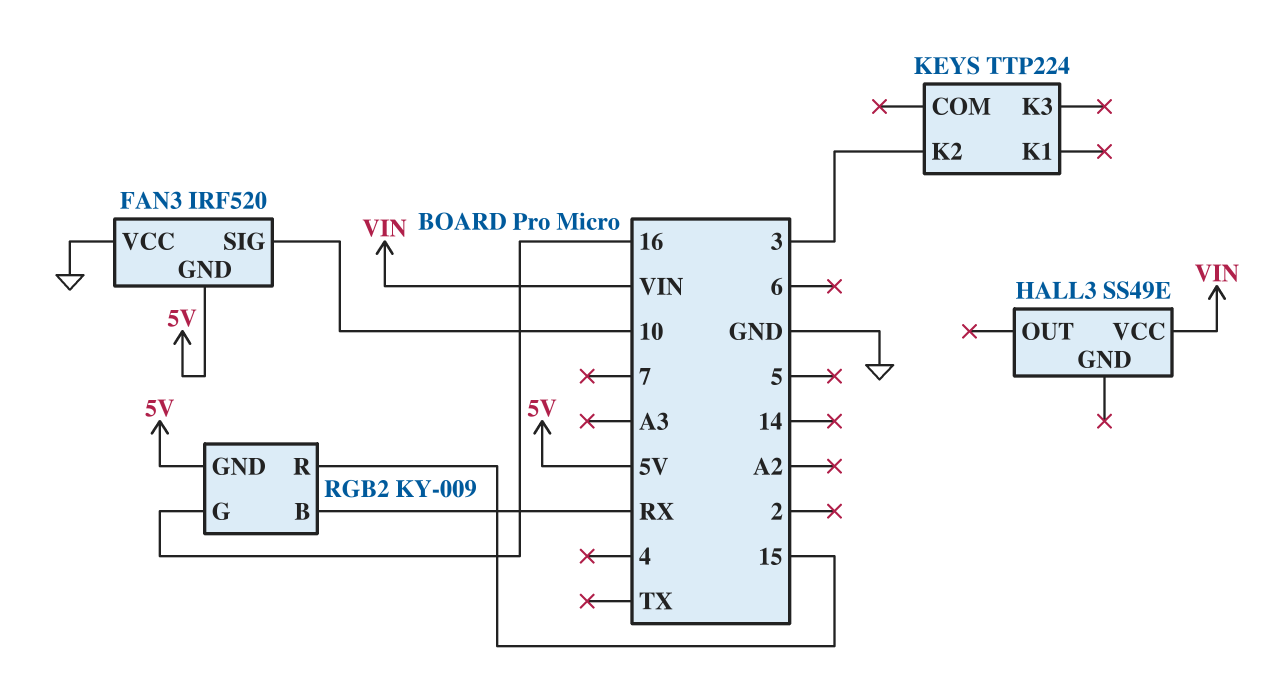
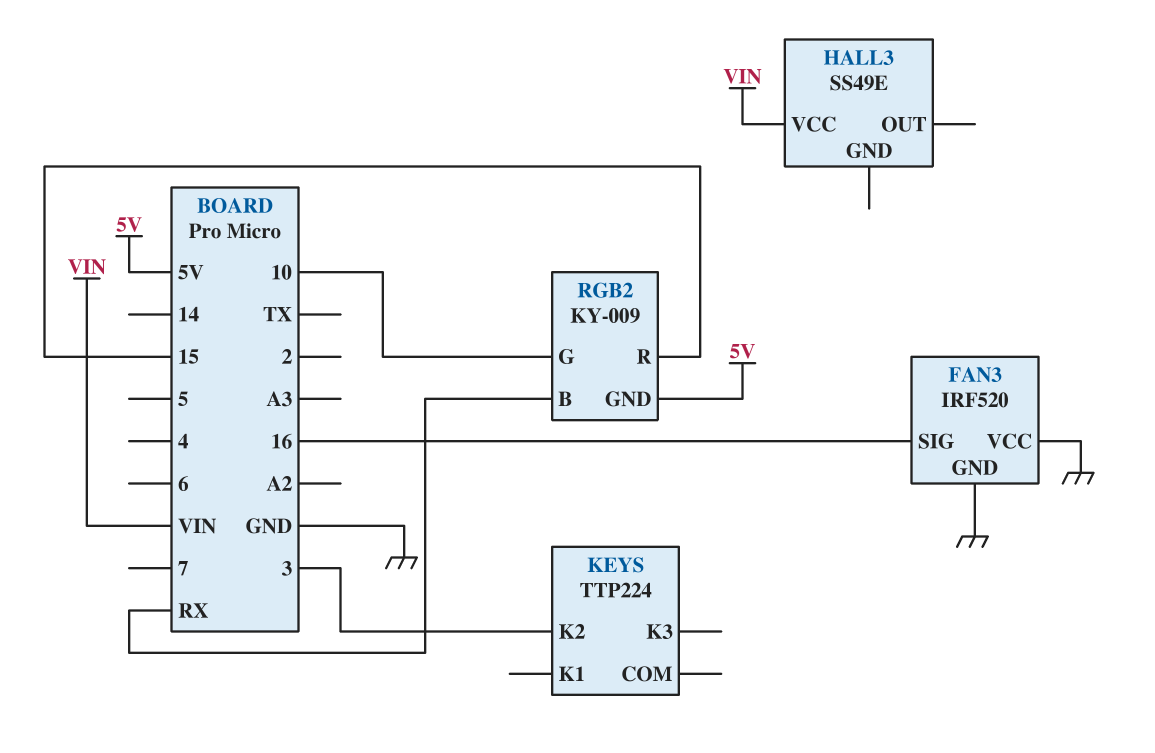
FAN3 pin GND: 5V -> GND
FAN3 pin SIG: 10 -> 16
RGB2 pin G: 16 -> 10

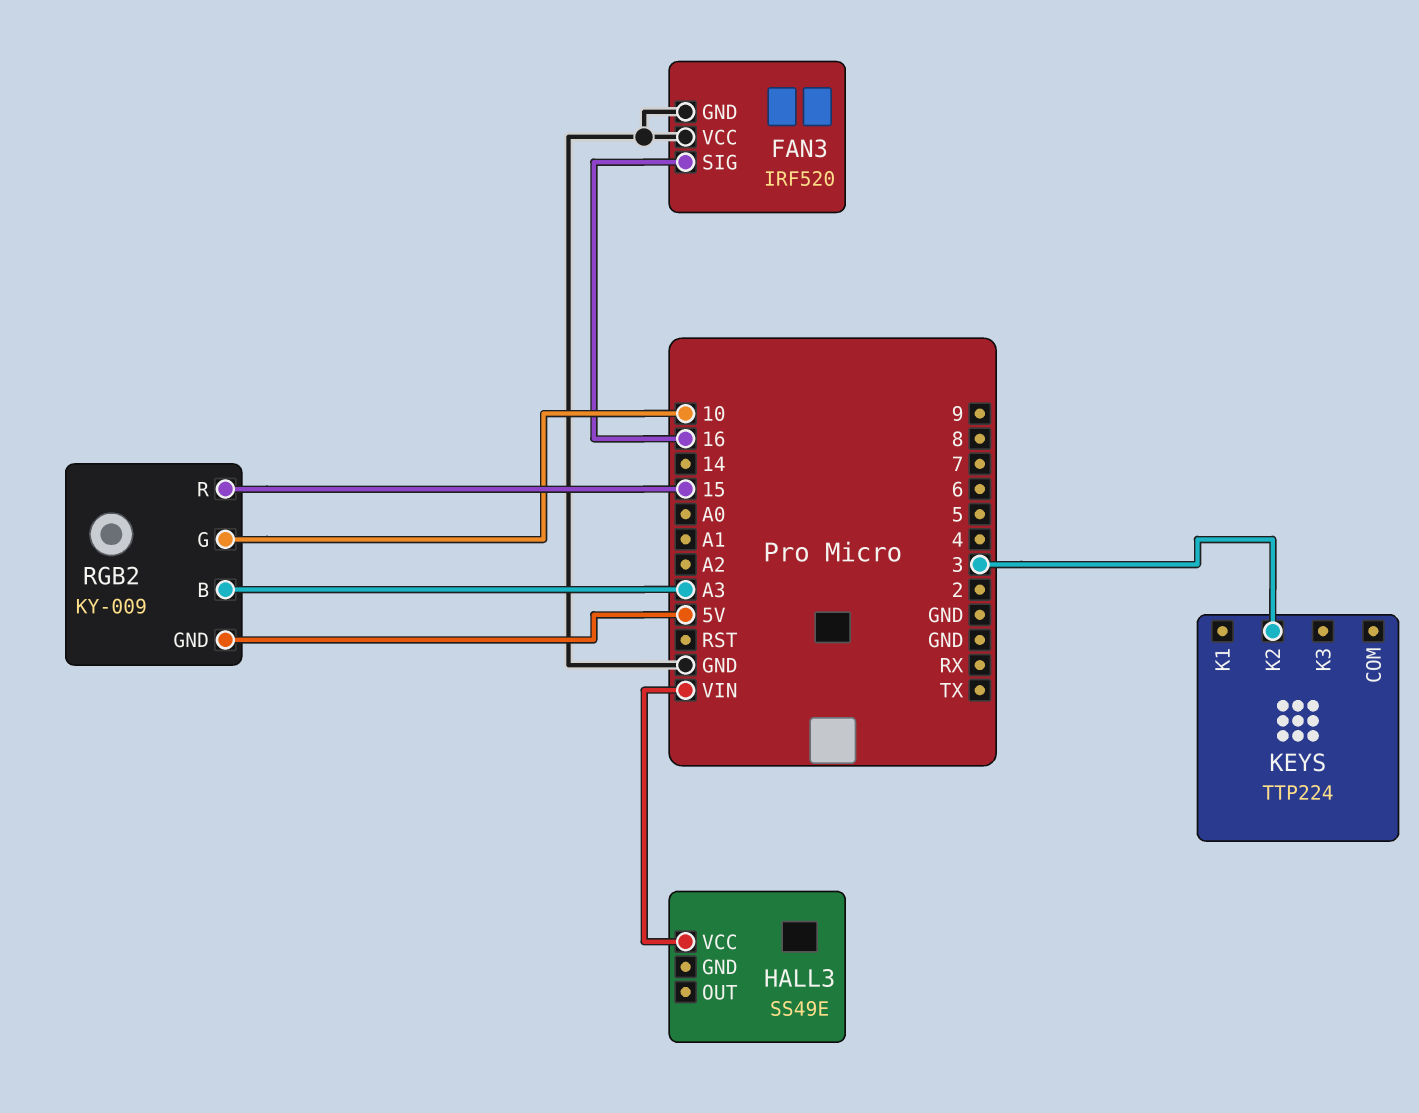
RGB2 pin B: RX -> A3

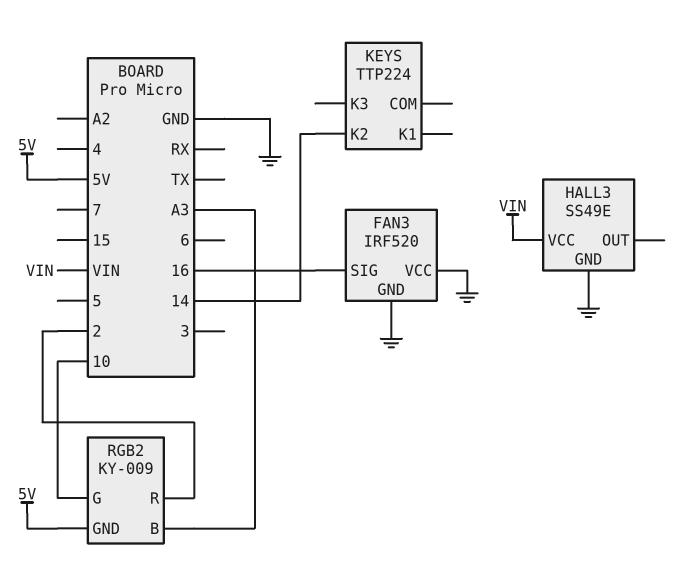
HALL3 pin GND: none -> GND
KEYS pin K2: 3 -> 14
RGB2 pin R: 15 -> 2

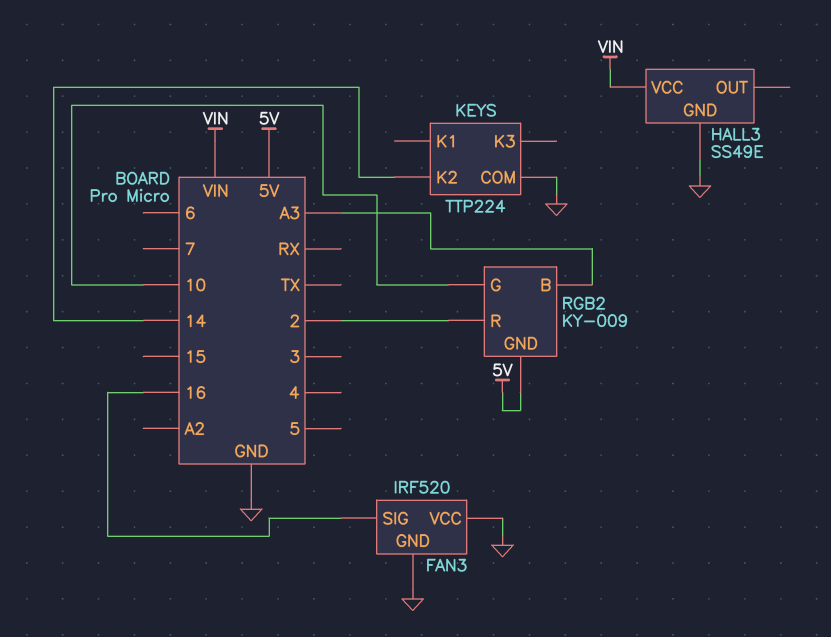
KEYS pin COM: none -> GND

